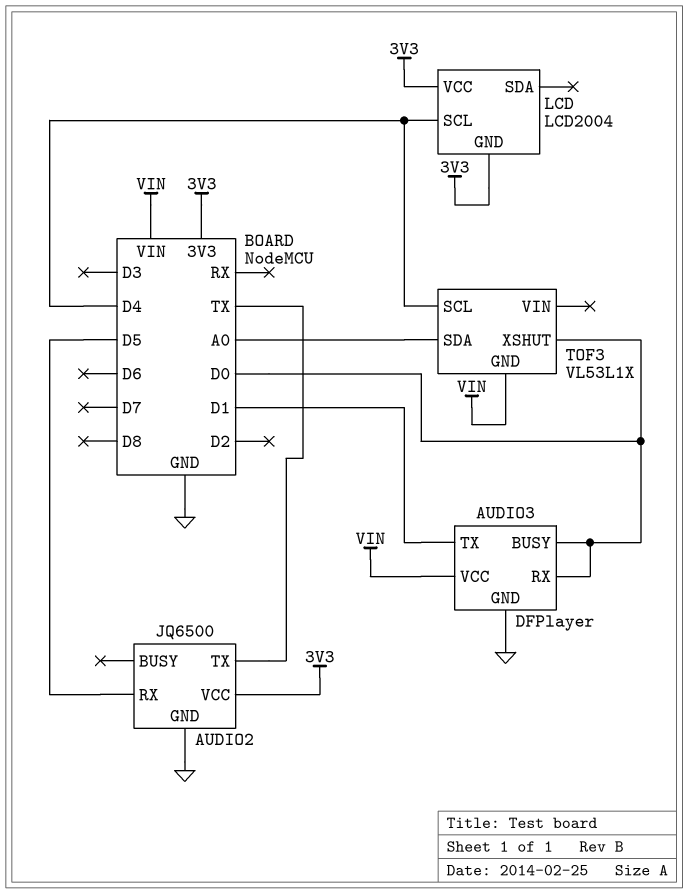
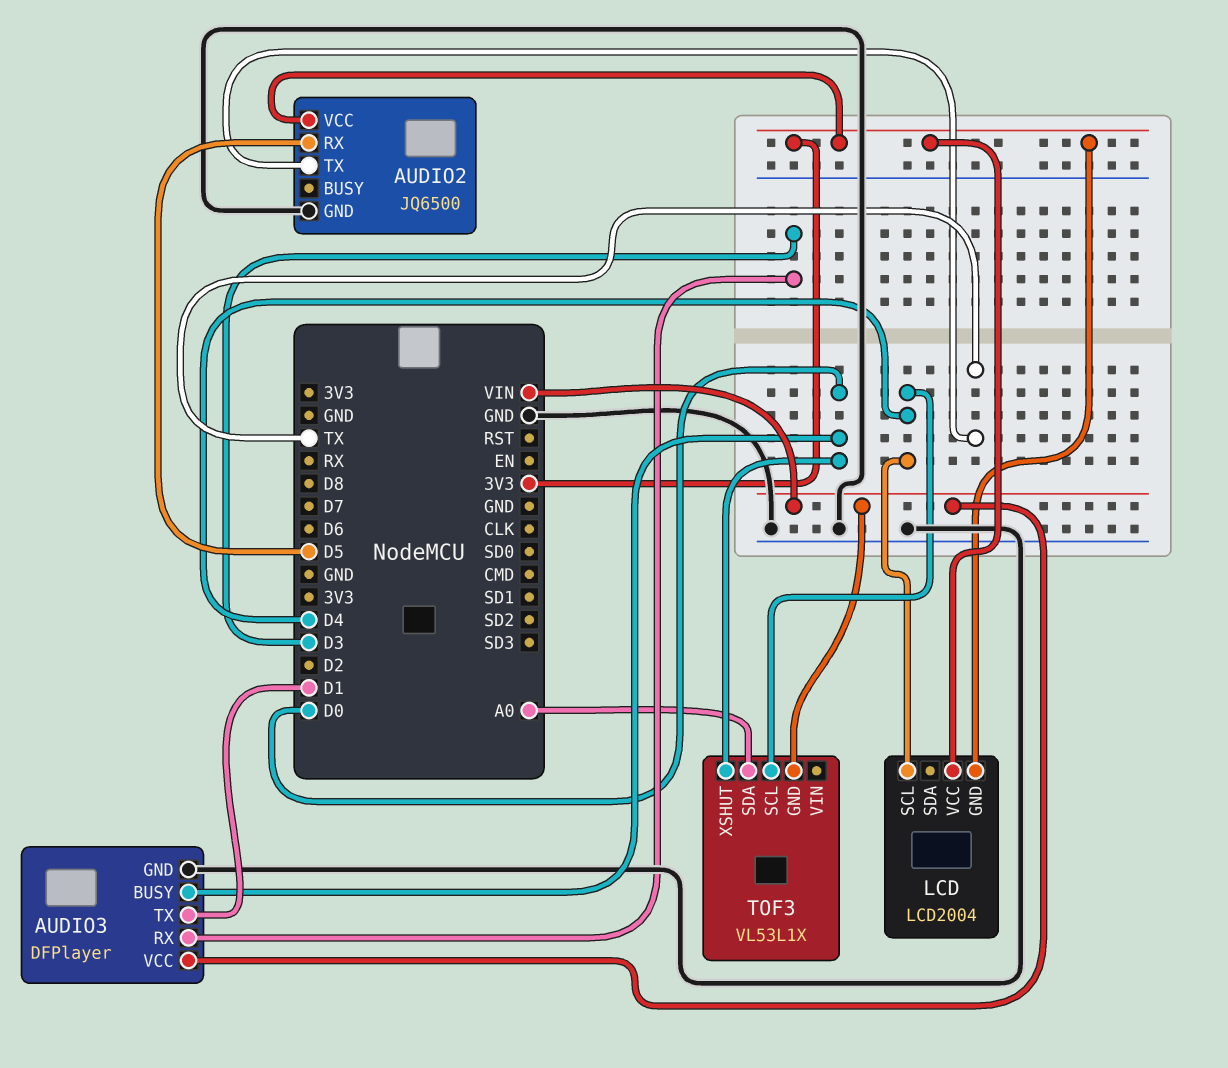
AUDIO3 pin RX: D0 -> D3

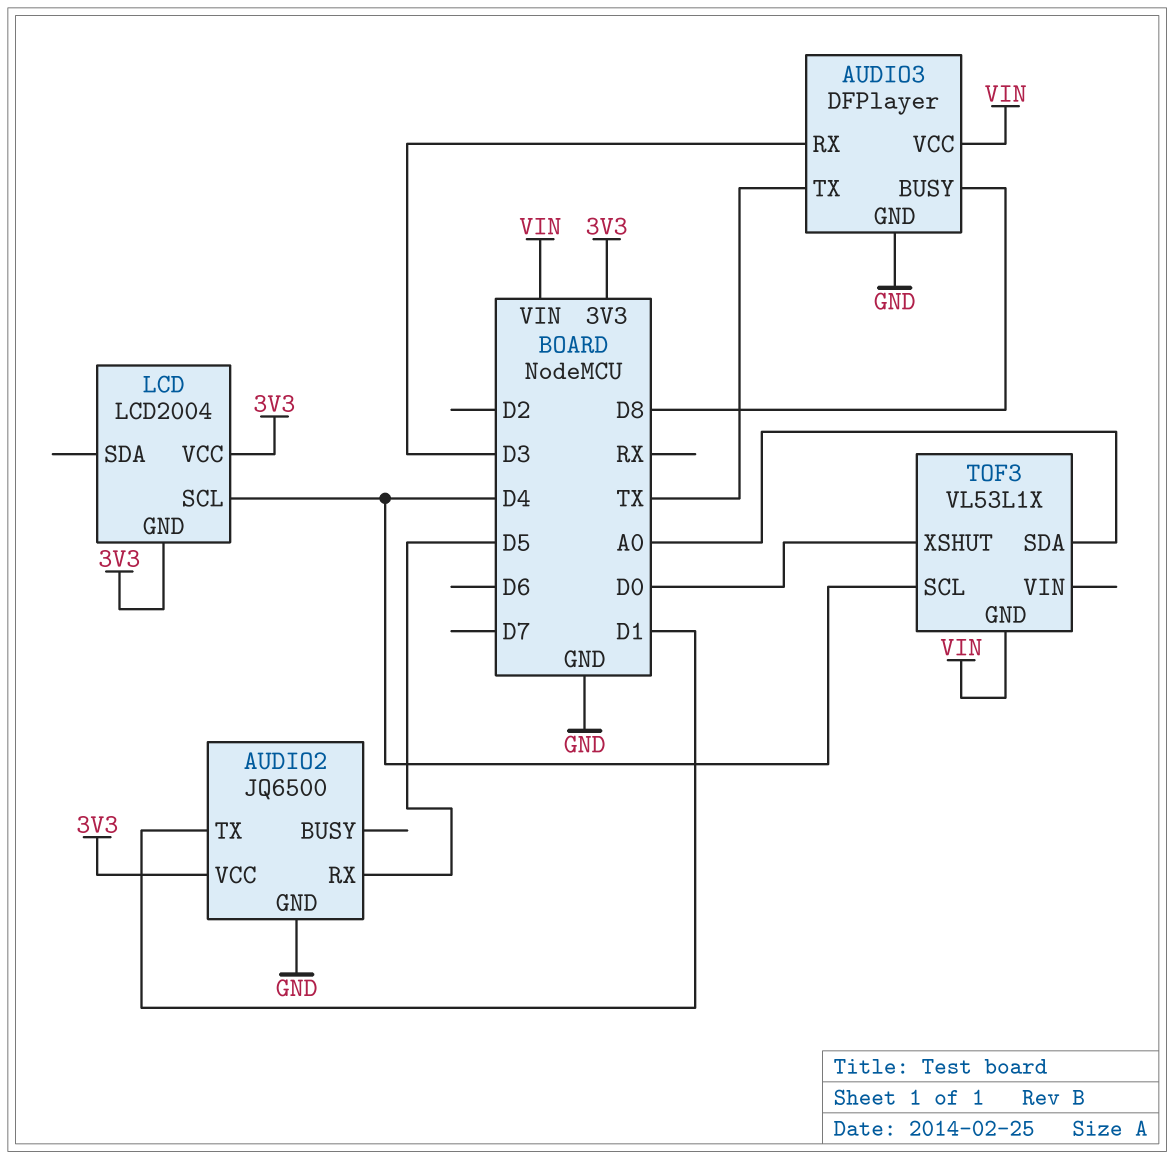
AUDIO2 pin TX: TX -> D1
AUDIO3 pin BUSY: D0 -> D8
AUDIO3 pin TX: D1 -> TX

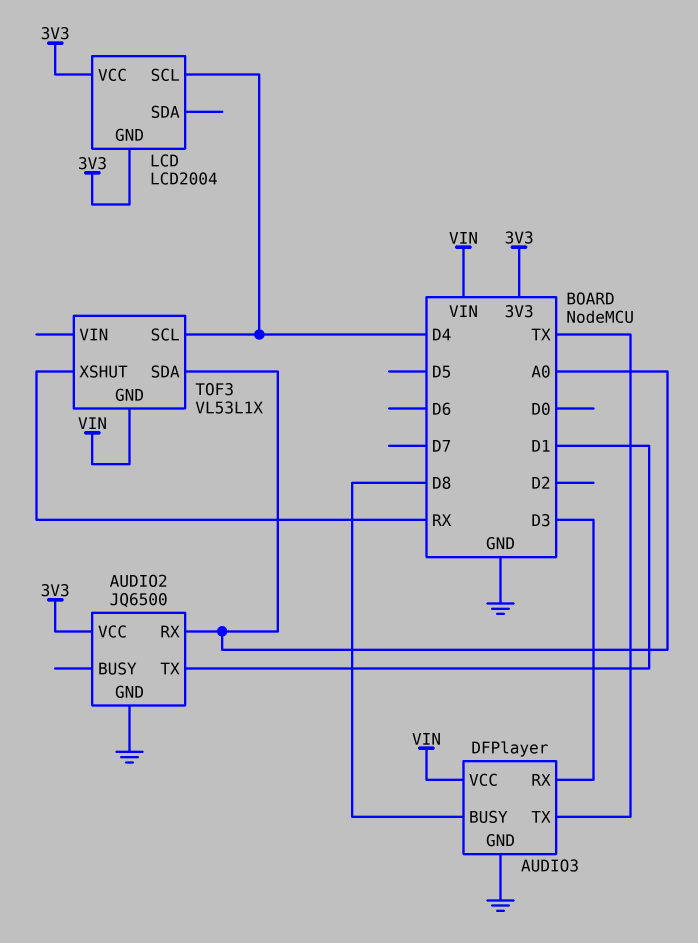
AUDIO2 pin RX: D5 -> A0
TOF3 pin XSHUT: D0 -> RX

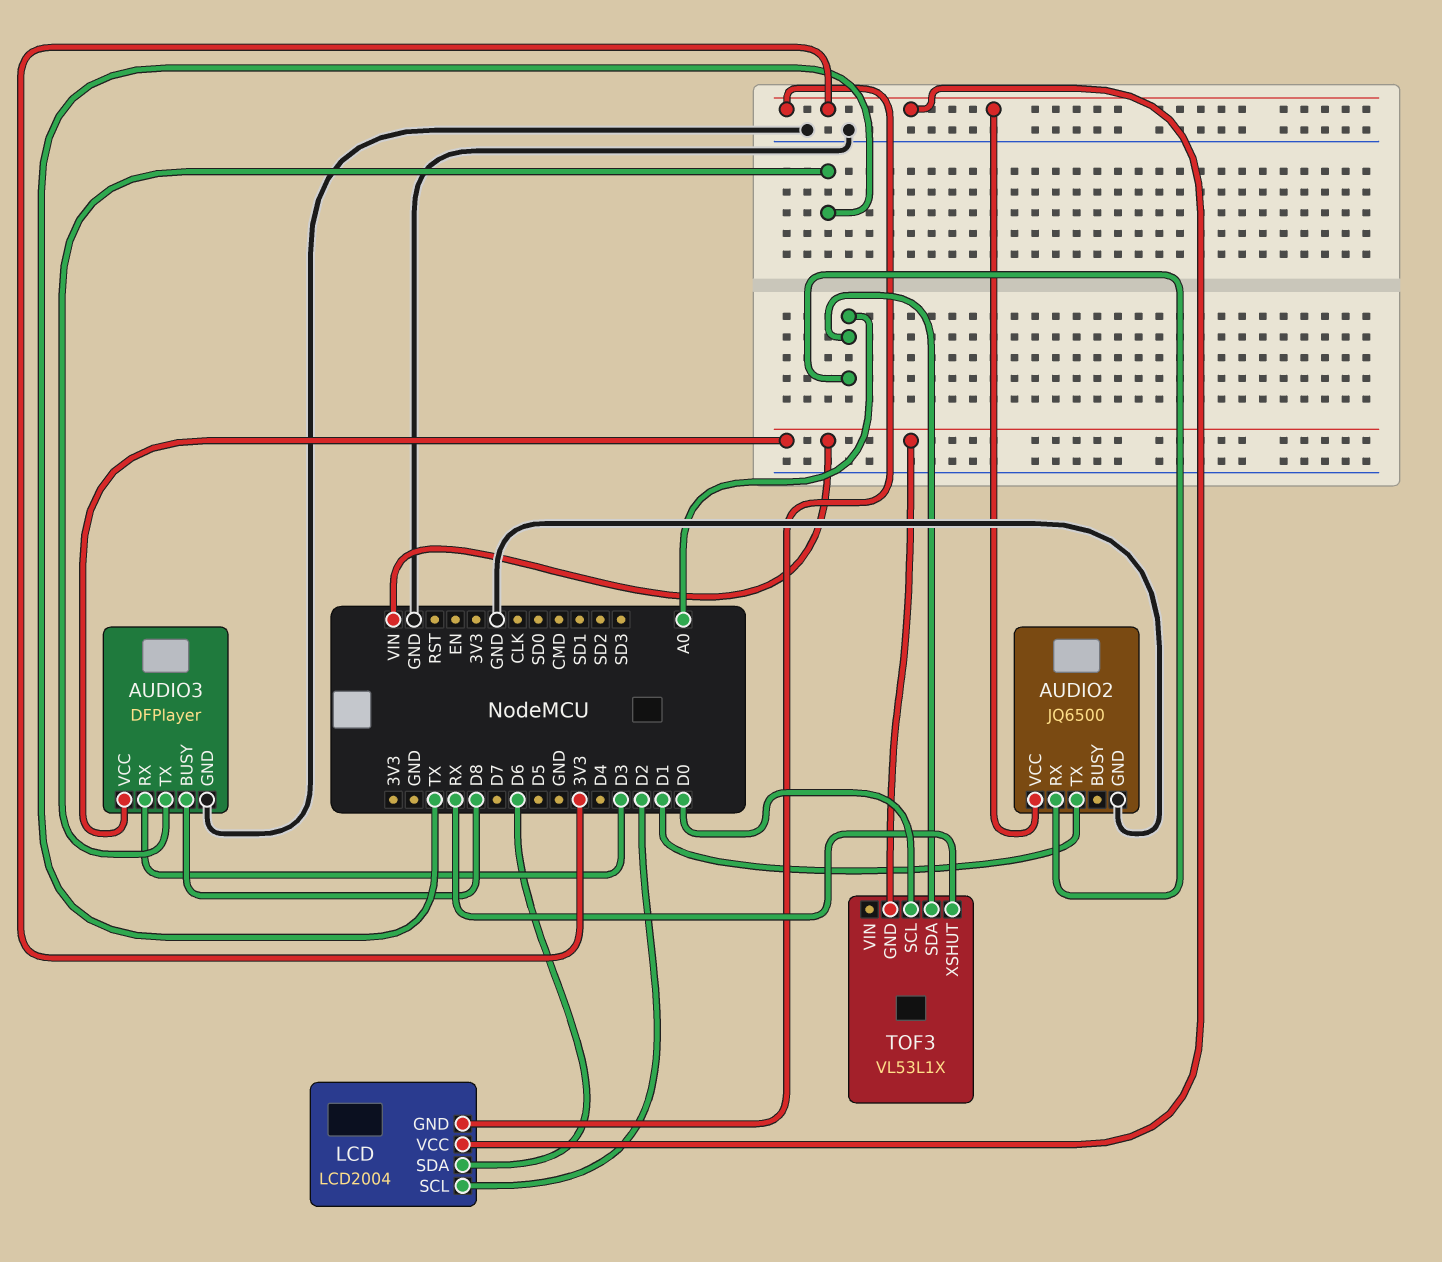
LCD pin SCL: D4 -> D2
LCD pin SDA: none -> D6
TOF3 pin SCL: D4 -> D0

